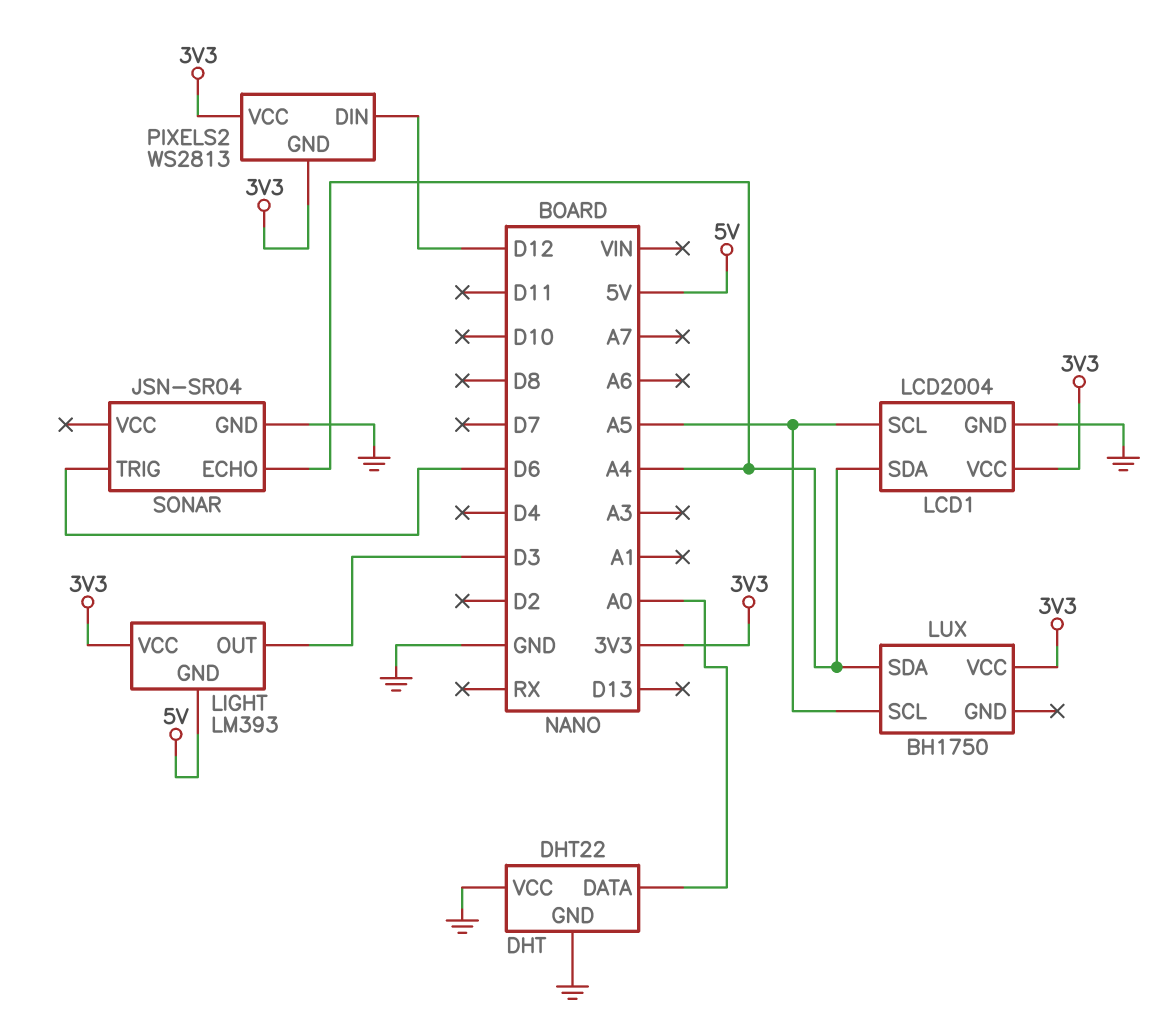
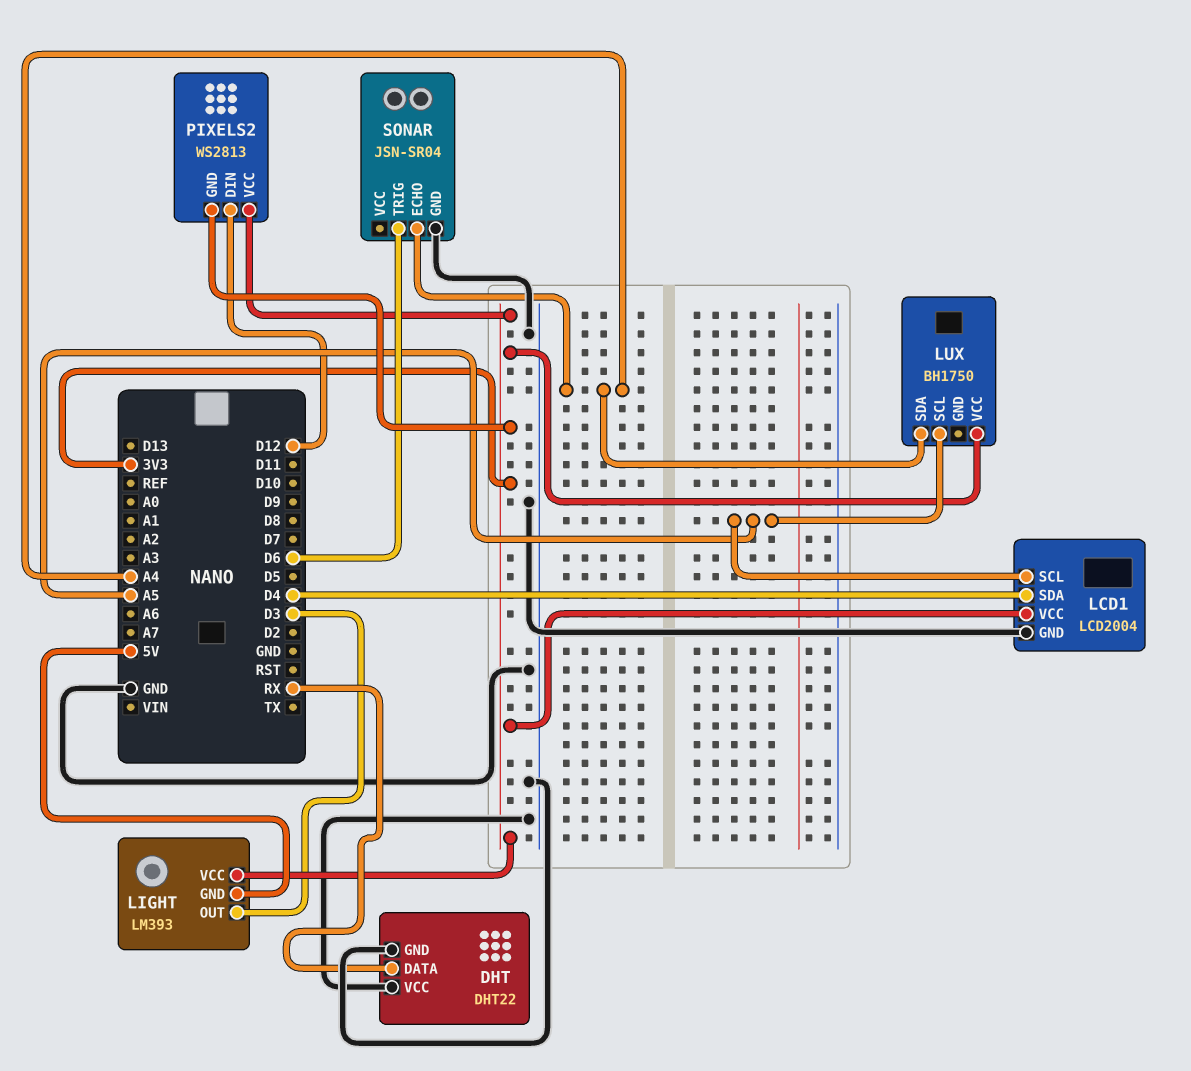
DHT pin DATA: A0 -> RX
LCD1 pin SDA: A4 -> D4

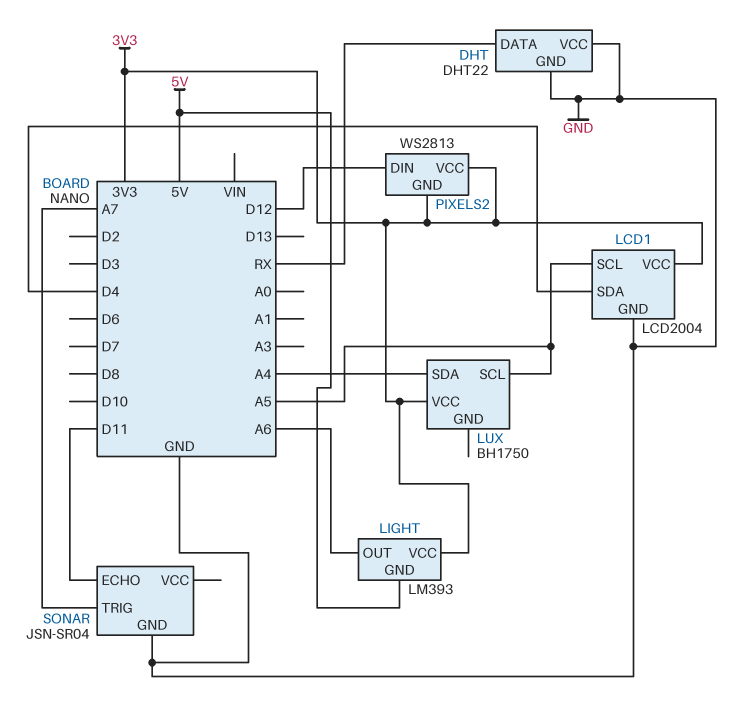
LIGHT pin OUT: D3 -> A6
SONAR pin ECHO: A4 -> D11
SONAR pin TRIG: D6 -> A7

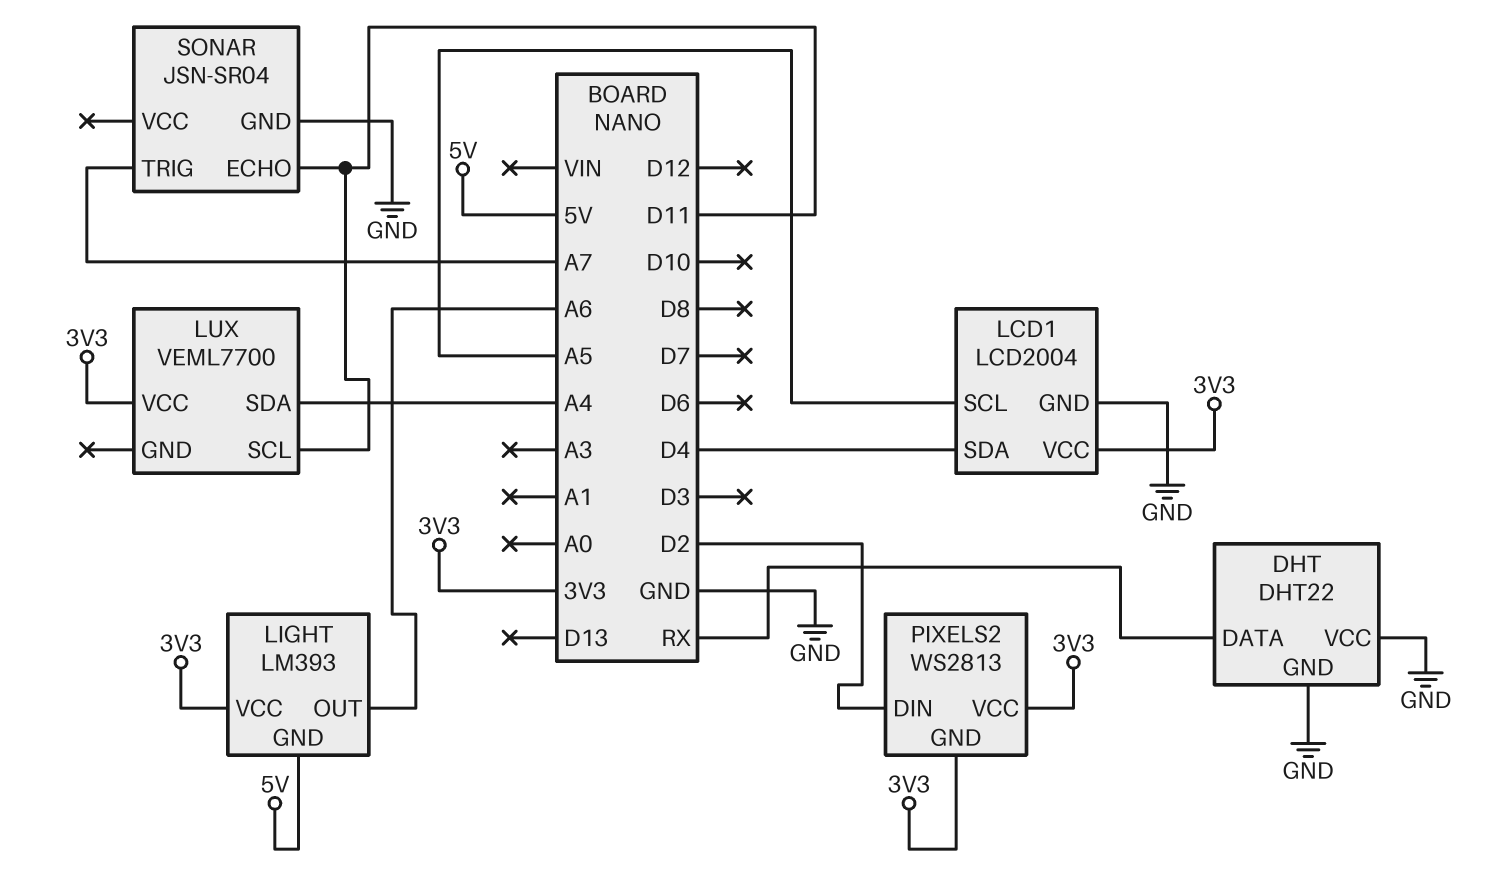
LUX: BH1750 -> VEML7700
LUX pin SCL: A5 -> D11
PIXELS2 pin DIN: D12 -> D2

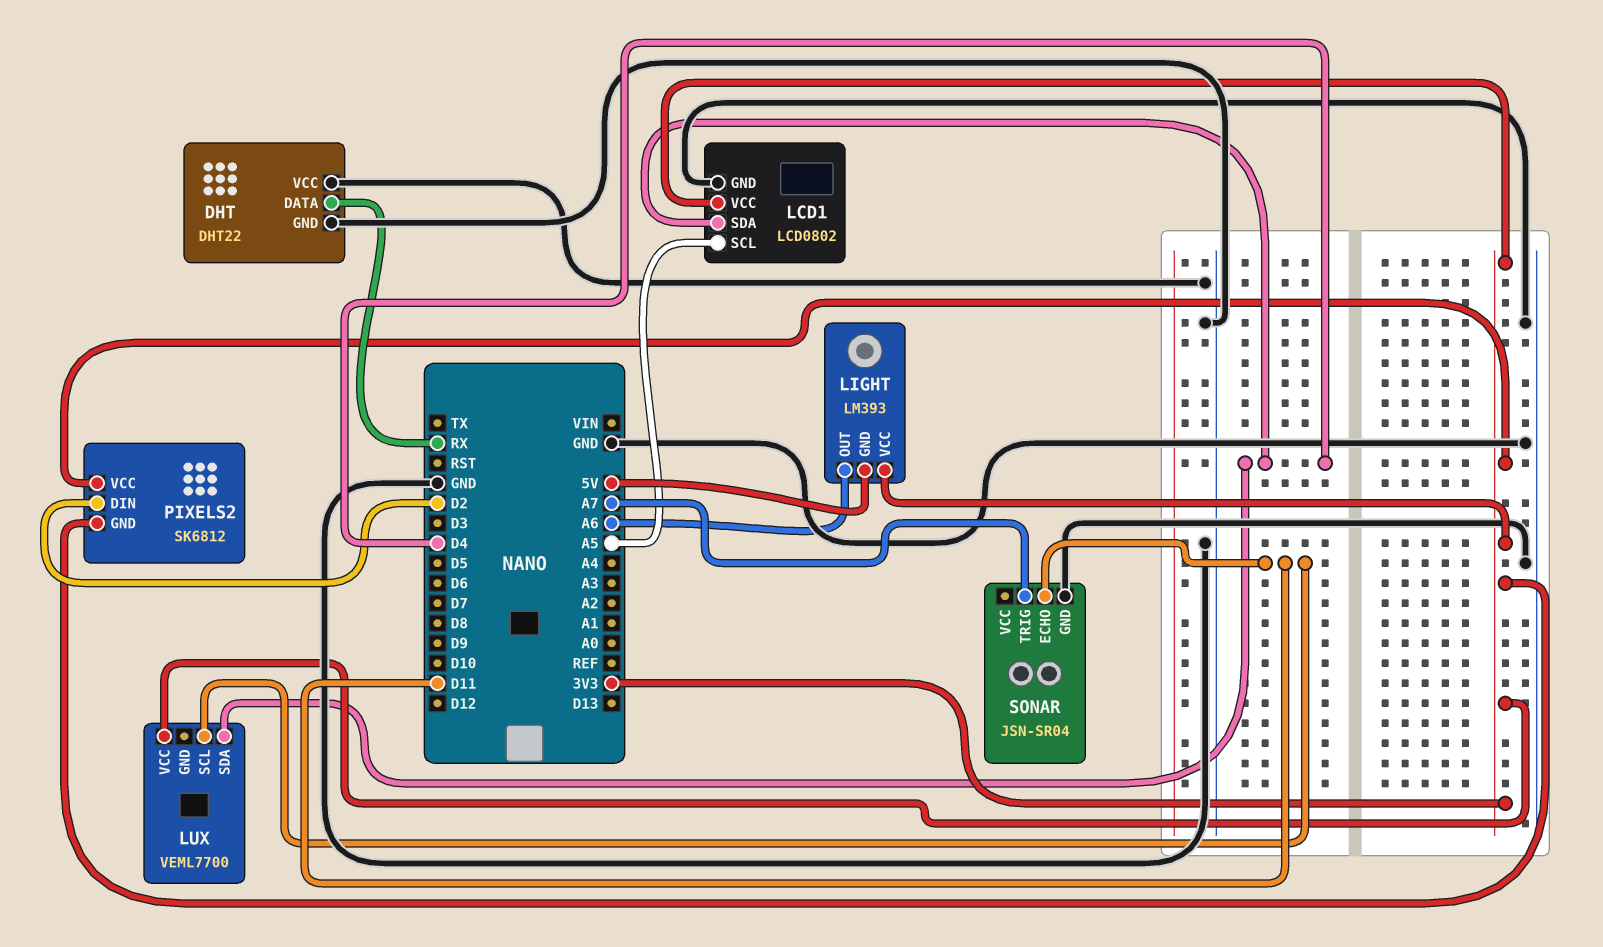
LCD1: LCD2004 -> LCD0802
LUX pin SDA: A4 -> D4
PIXELS2: WS2813 -> SK6812

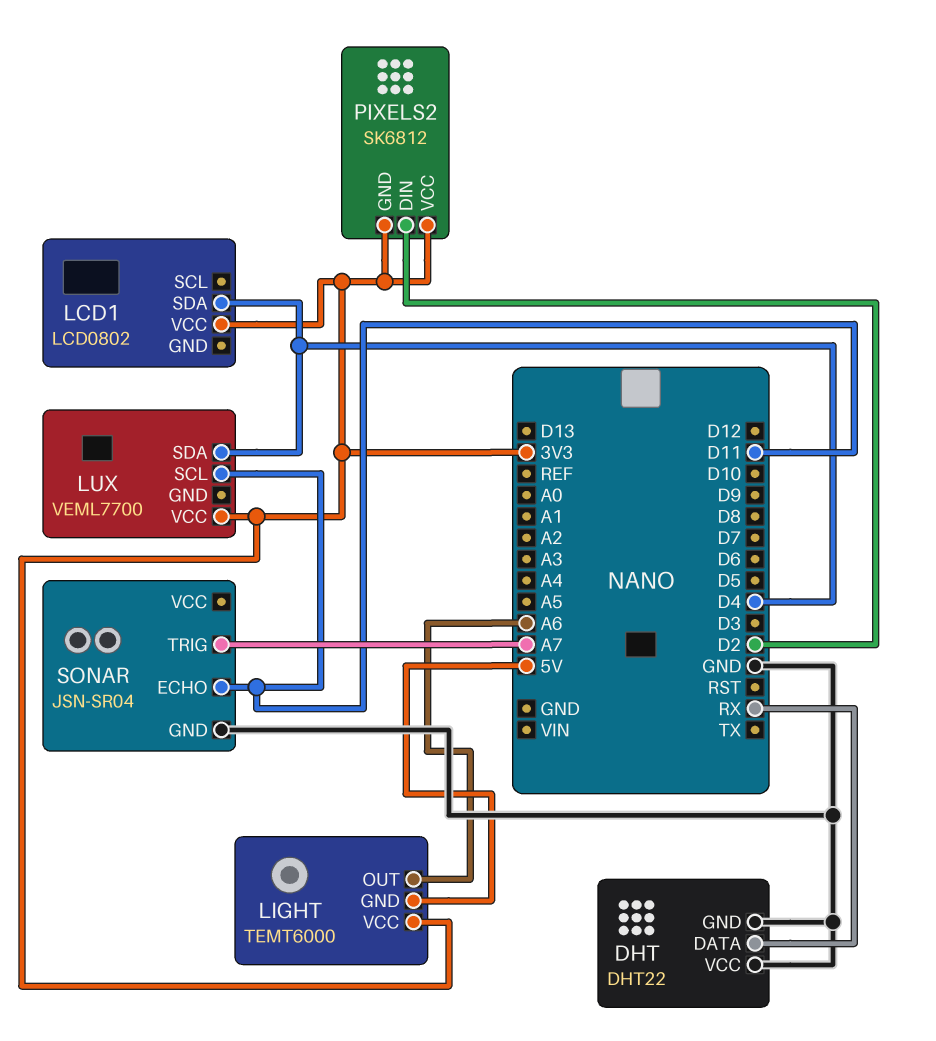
LCD1 pin GND: GND -> none
LCD1 pin SCL: A5 -> none
LIGHT: LM393 -> TEMT6000

